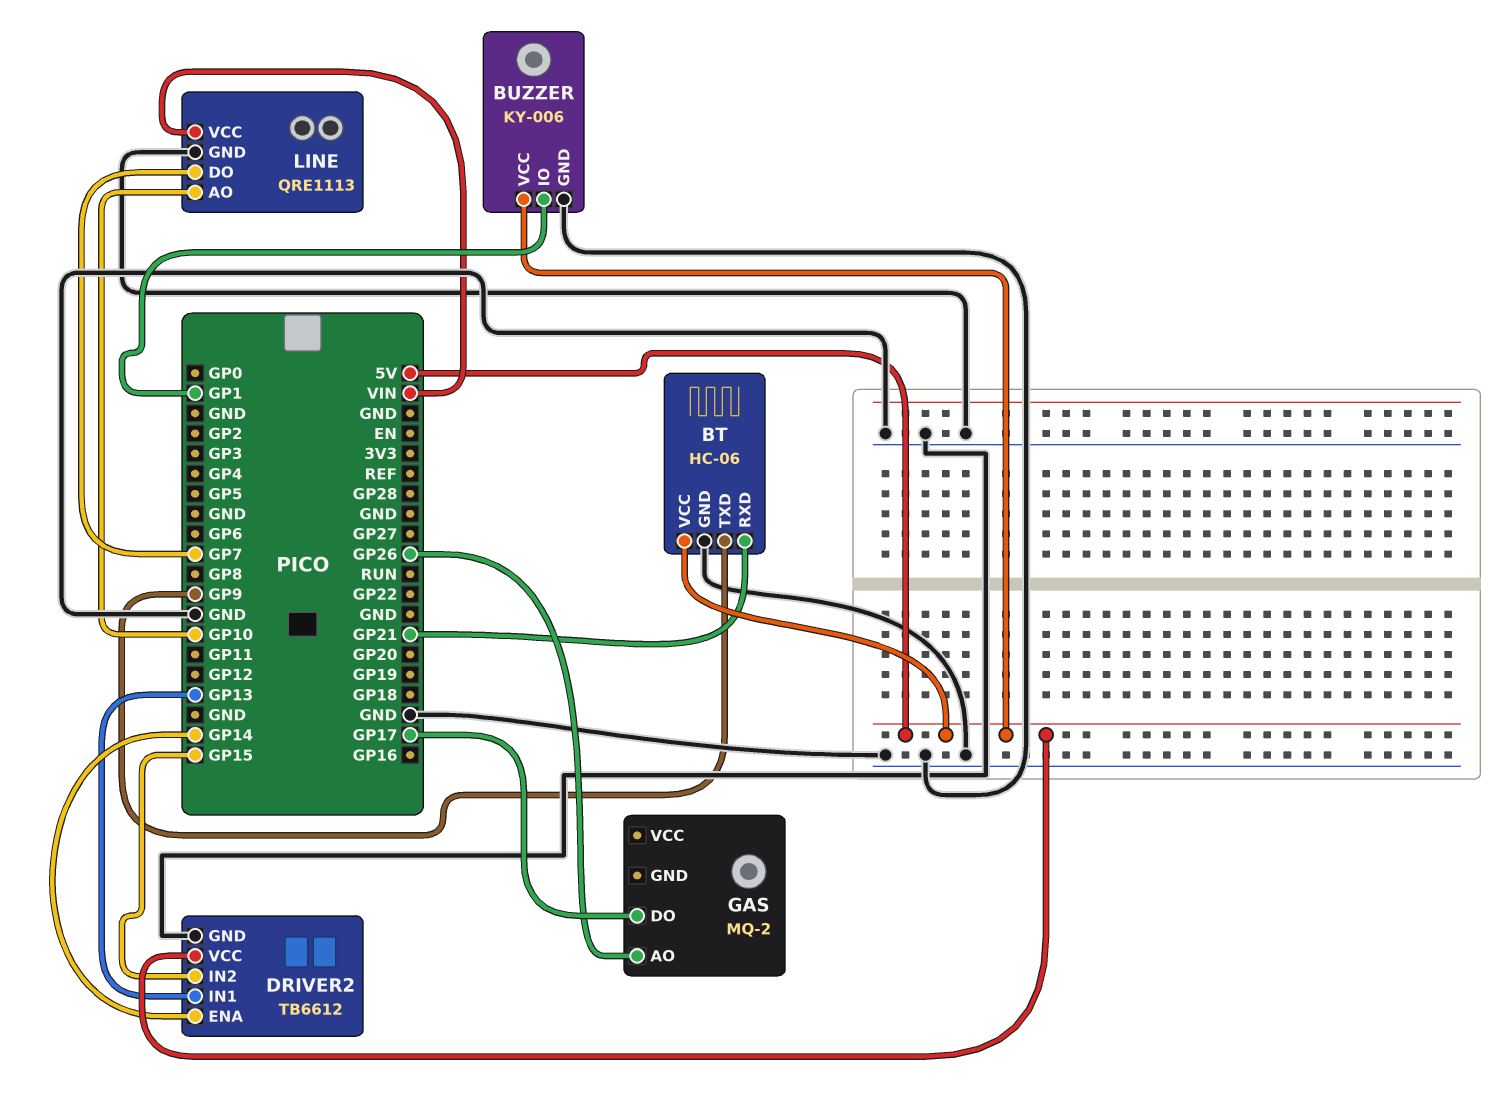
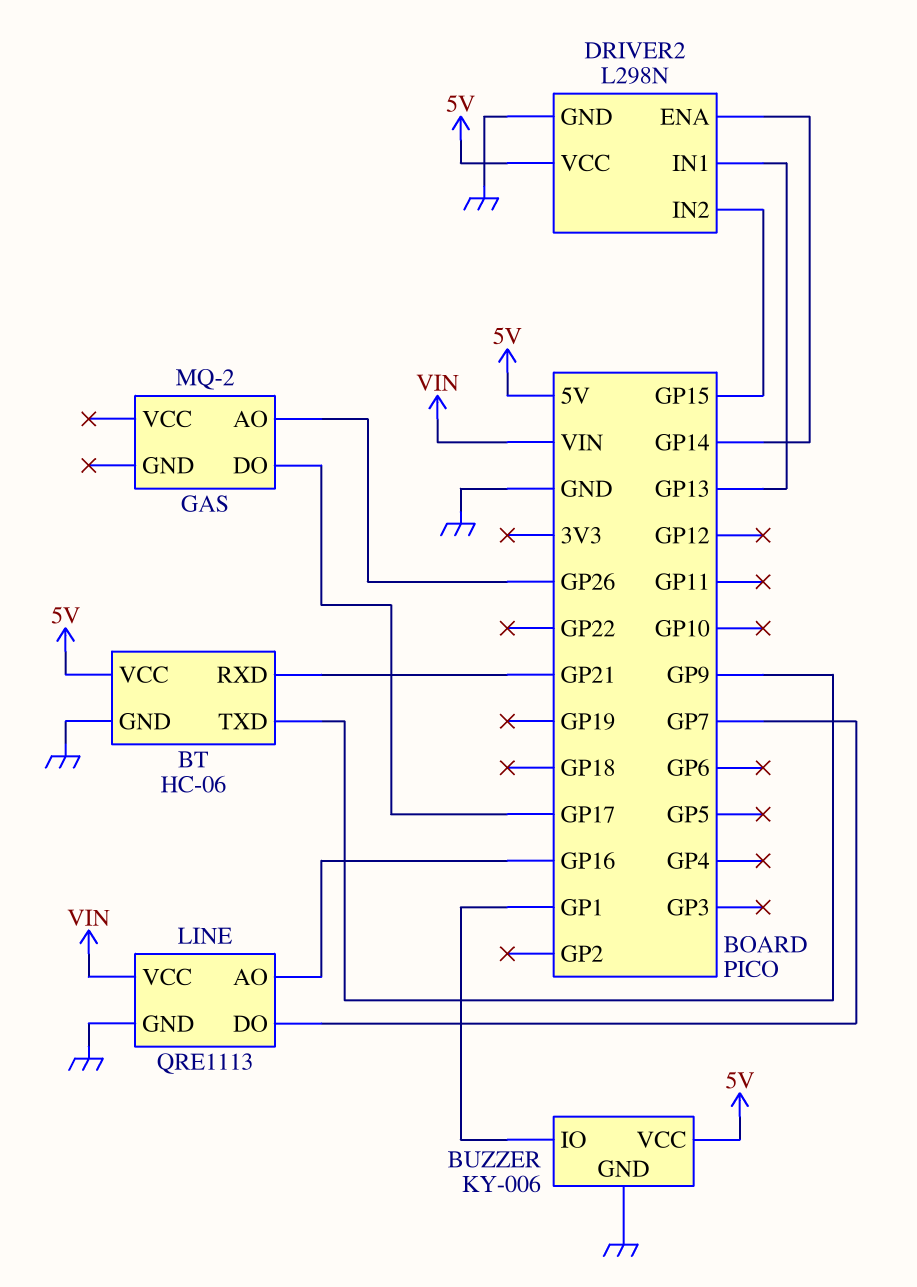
DRIVER2: TB6612 -> L298N
LINE pin AO: GP10 -> GP16

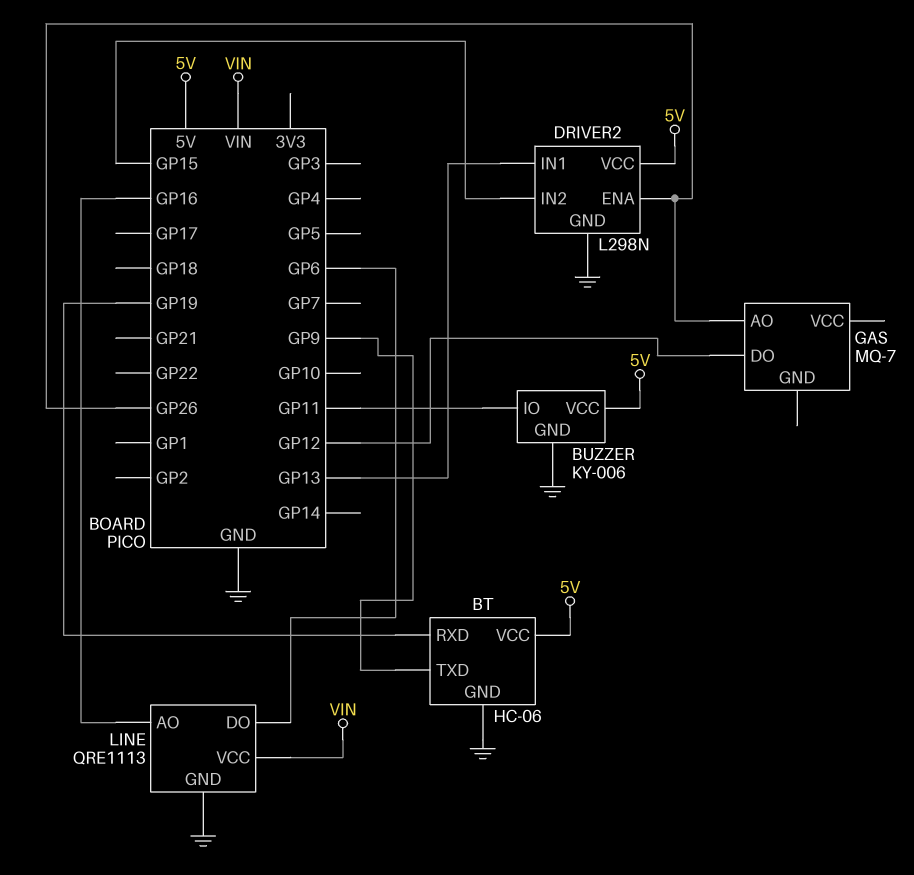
BT pin RXD: GP21 -> GP19
BUZZER pin IO: GP1 -> GP11
DRIVER2 pin ENA: GP14 -> GP26
GAS: MQ-2 -> MQ-7
GAS pin DO: GP17 -> GP12
LINE pin DO: GP7 -> GP6

